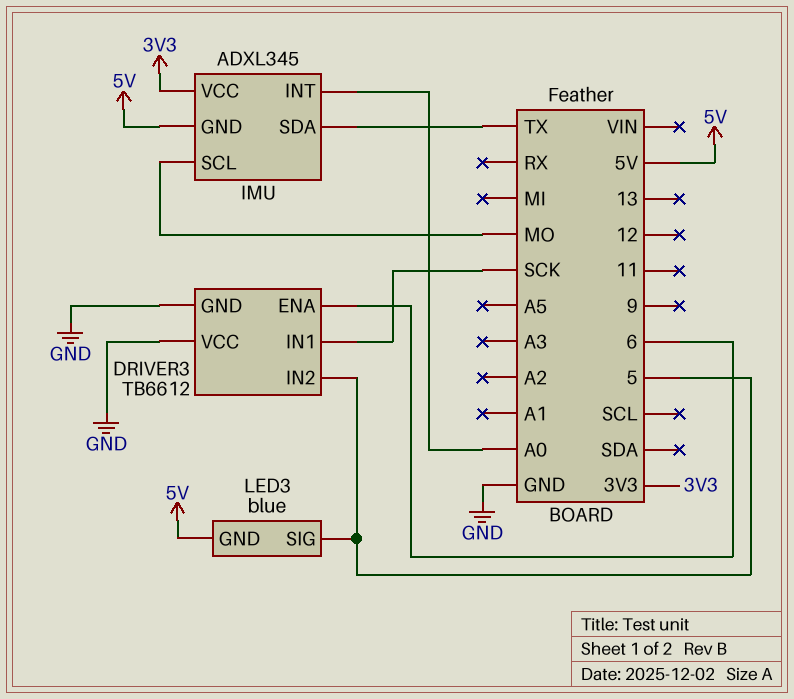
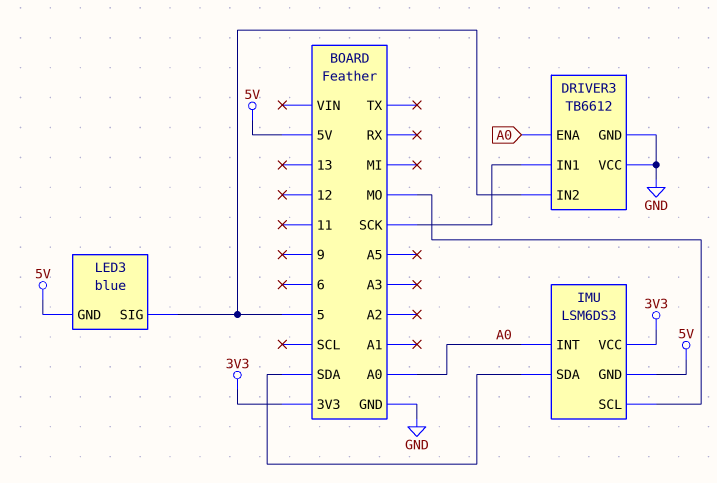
DRIVER3 pin ENA: 6 -> A0
IMU: ADXL345 -> LSM6DS3
IMU pin SDA: TX -> SDA

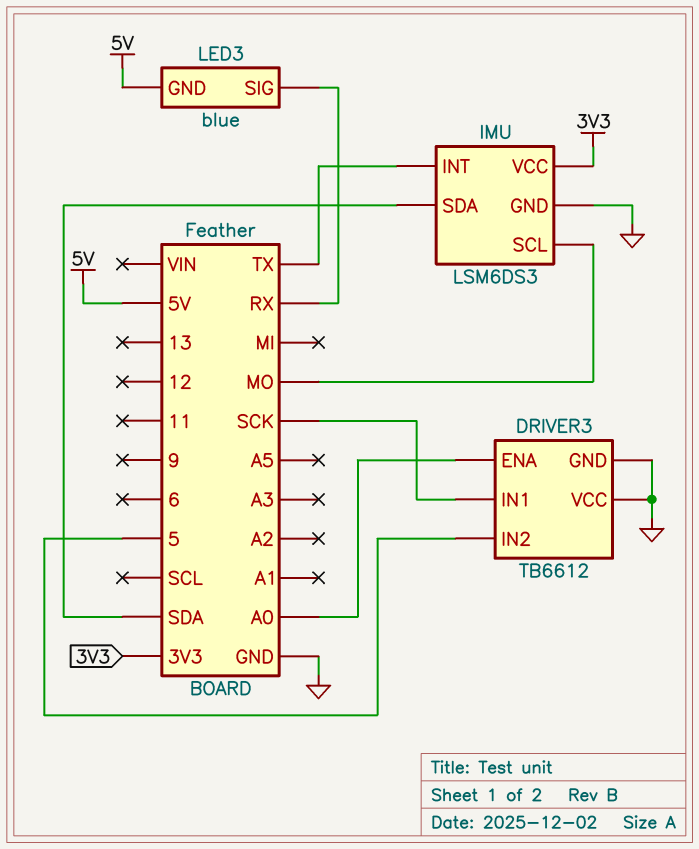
IMU pin GND: 5V -> GND
IMU pin INT: A0 -> TX
LED3 pin SIG: 5 -> RX

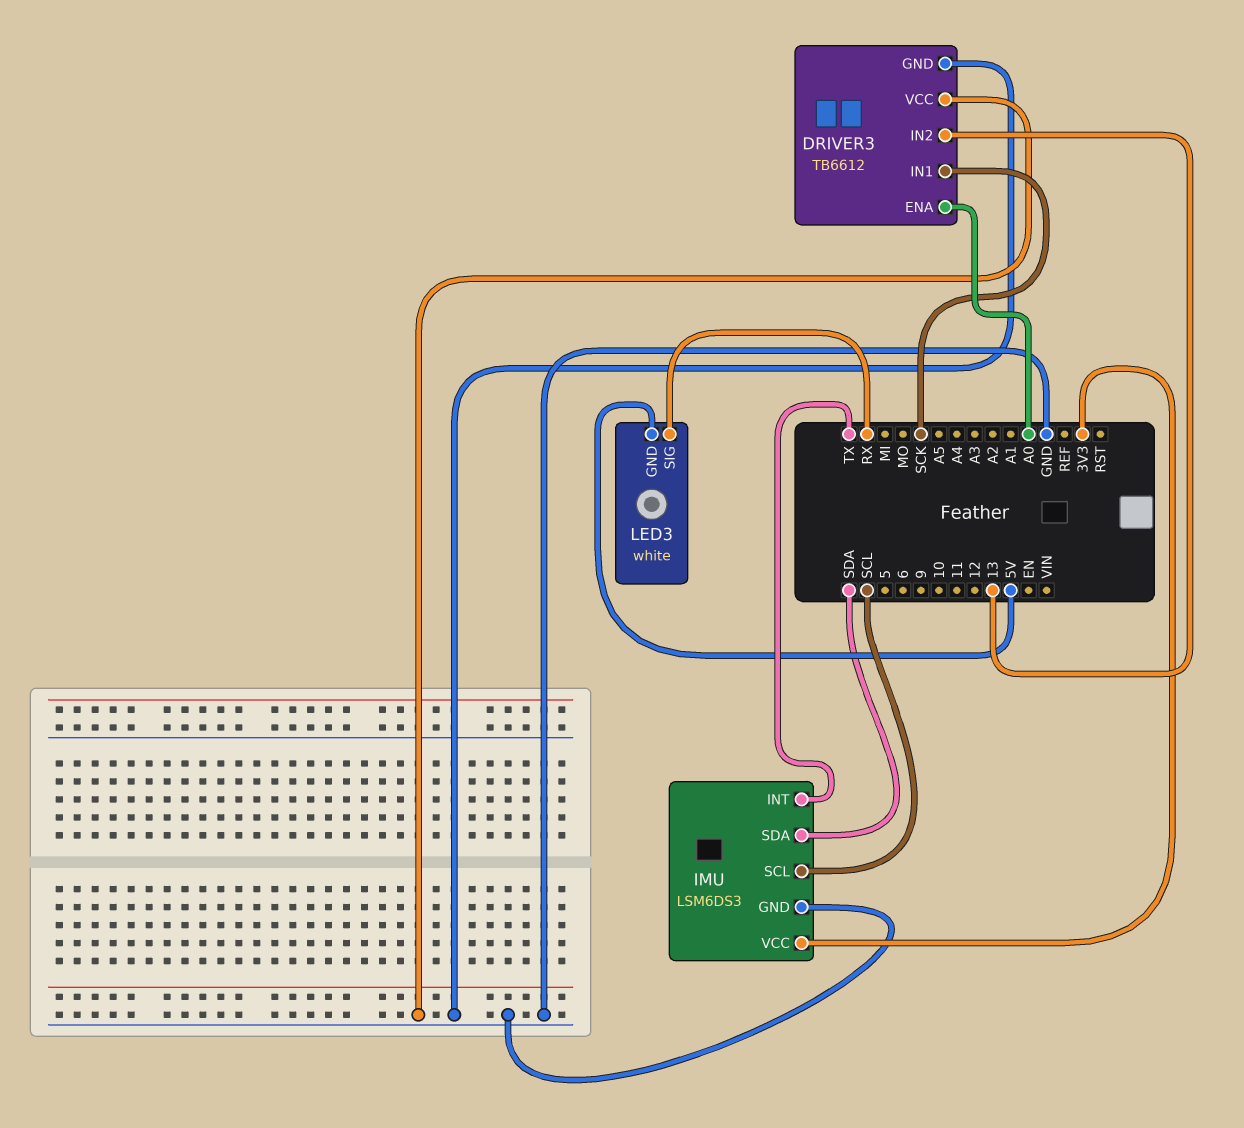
DRIVER3 pin IN2: 5 -> 13
IMU pin SCL: MO -> SCL
LED3: blue -> white

